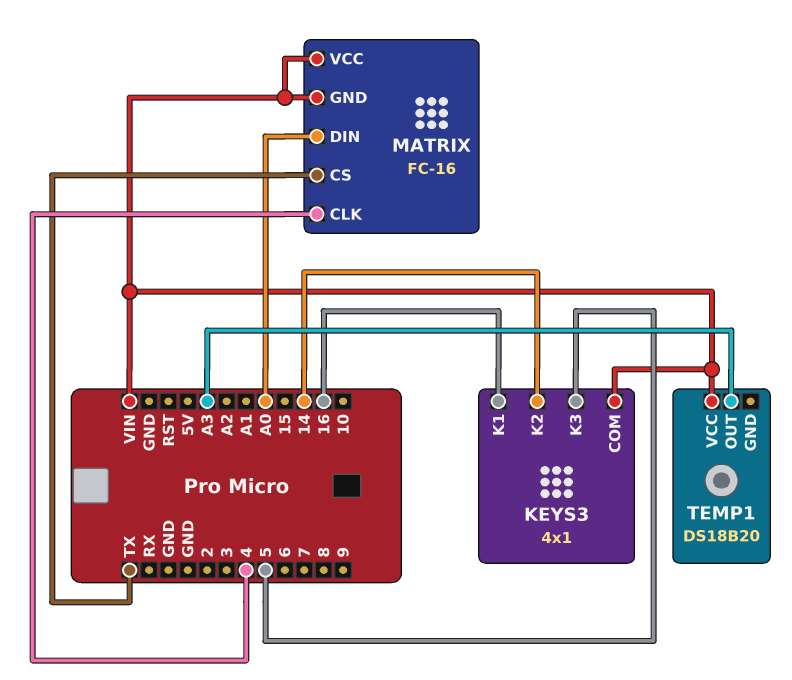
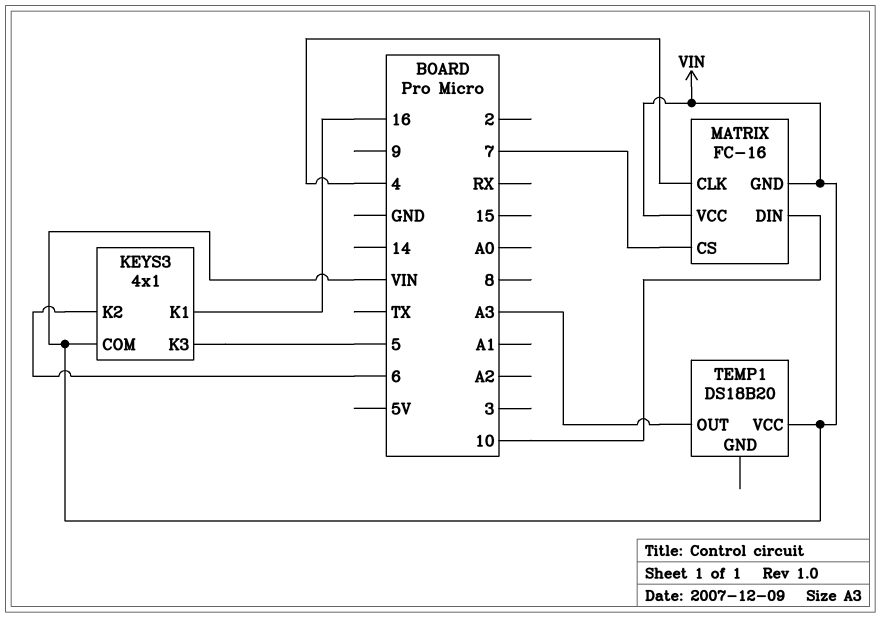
KEYS3 pin K2: 14 -> 6
MATRIX pin CS: TX -> 7
MATRIX pin DIN: A0 -> 10

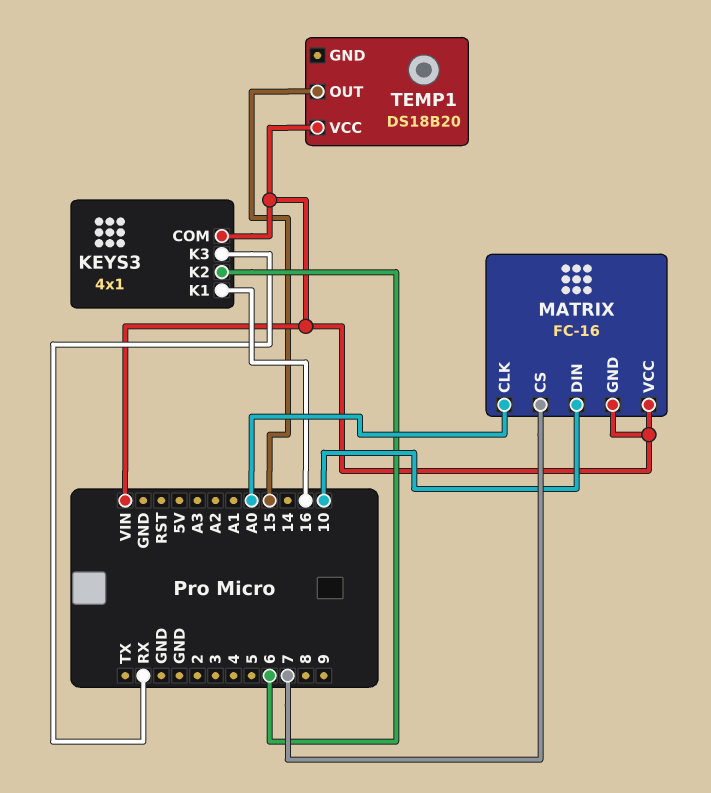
KEYS3 pin K3: 5 -> RX
MATRIX pin CLK: 4 -> A0
TEMP1 pin OUT: A3 -> 15

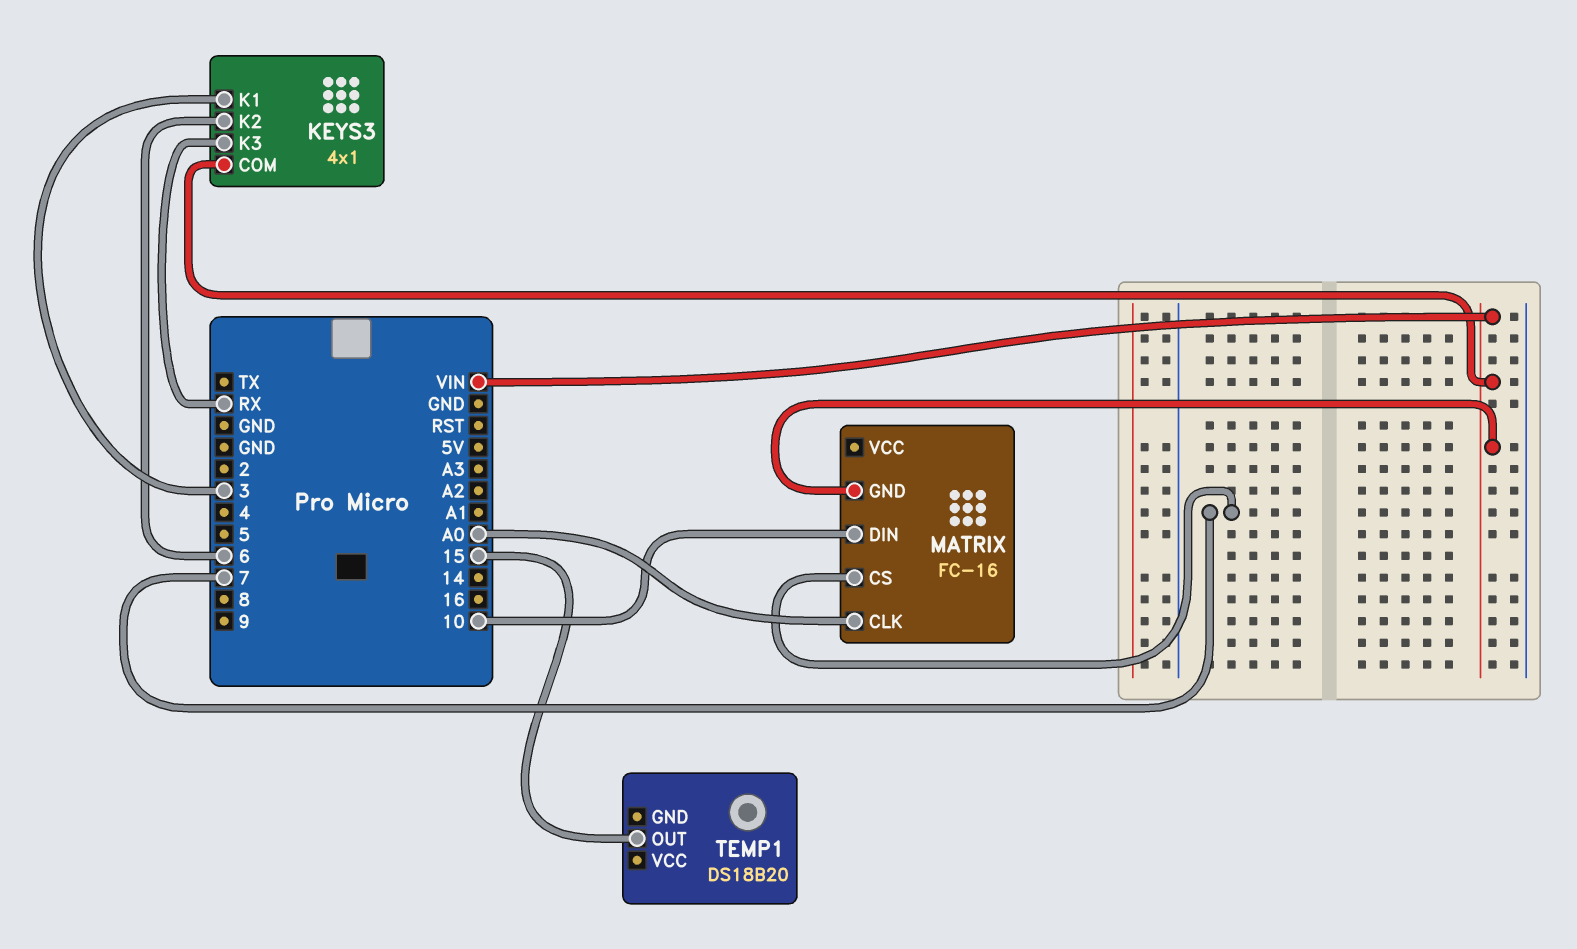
KEYS3 pin K1: 16 -> 3
MATRIX pin VCC: VIN -> none
TEMP1 pin VCC: VIN -> none

